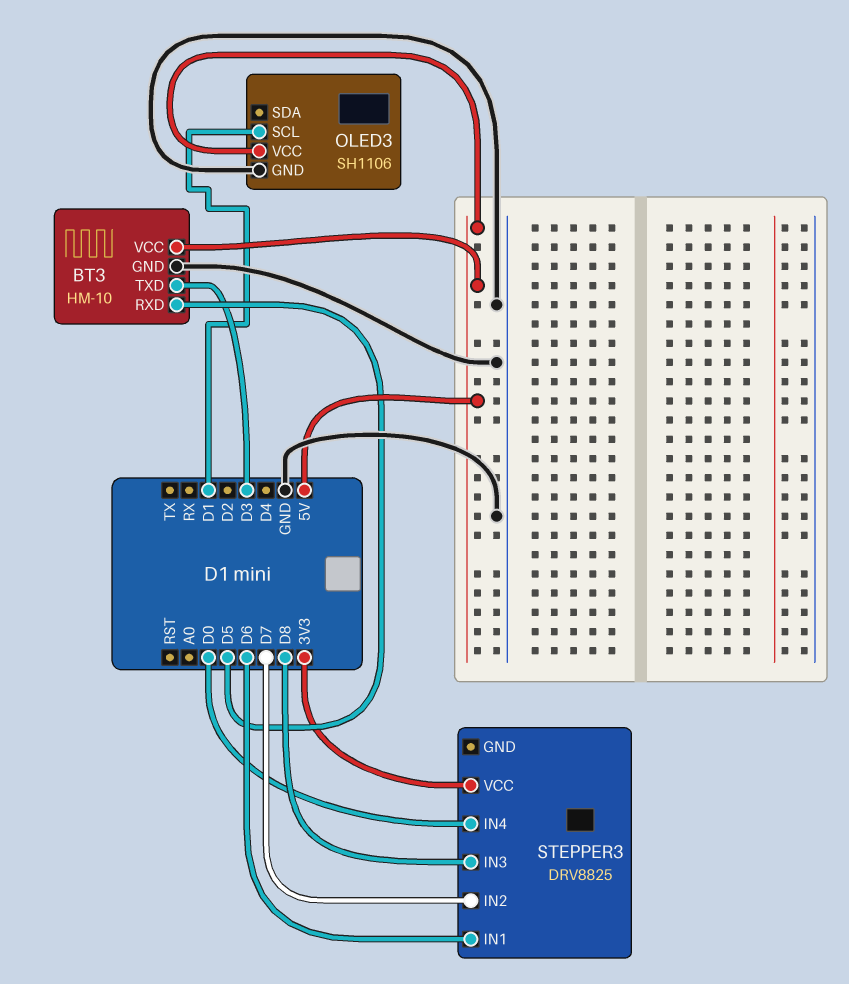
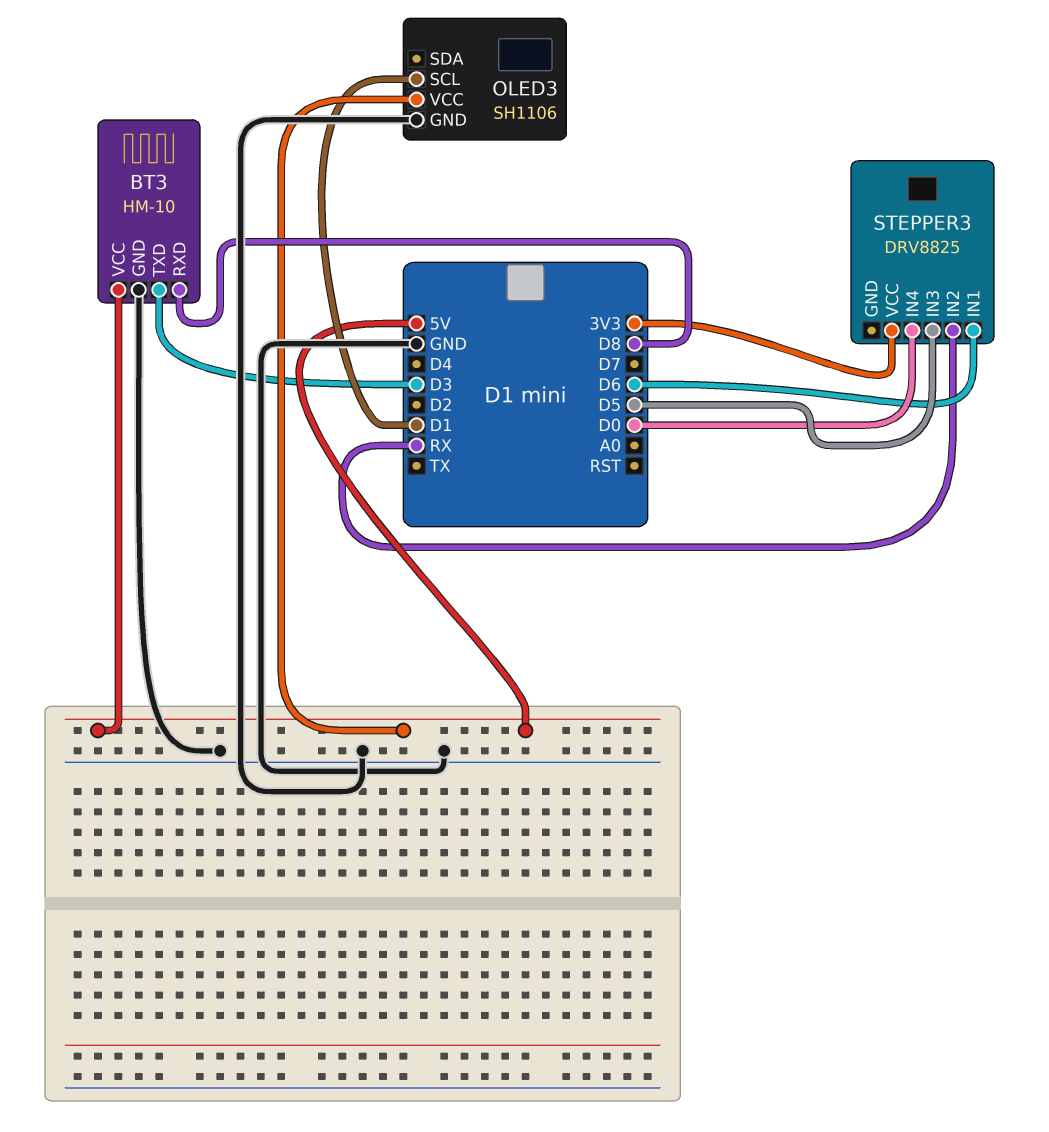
BT3 pin RXD: D5 -> D8
STEPPER3 pin IN2: D7 -> RX
STEPPER3 pin IN3: D8 -> D5

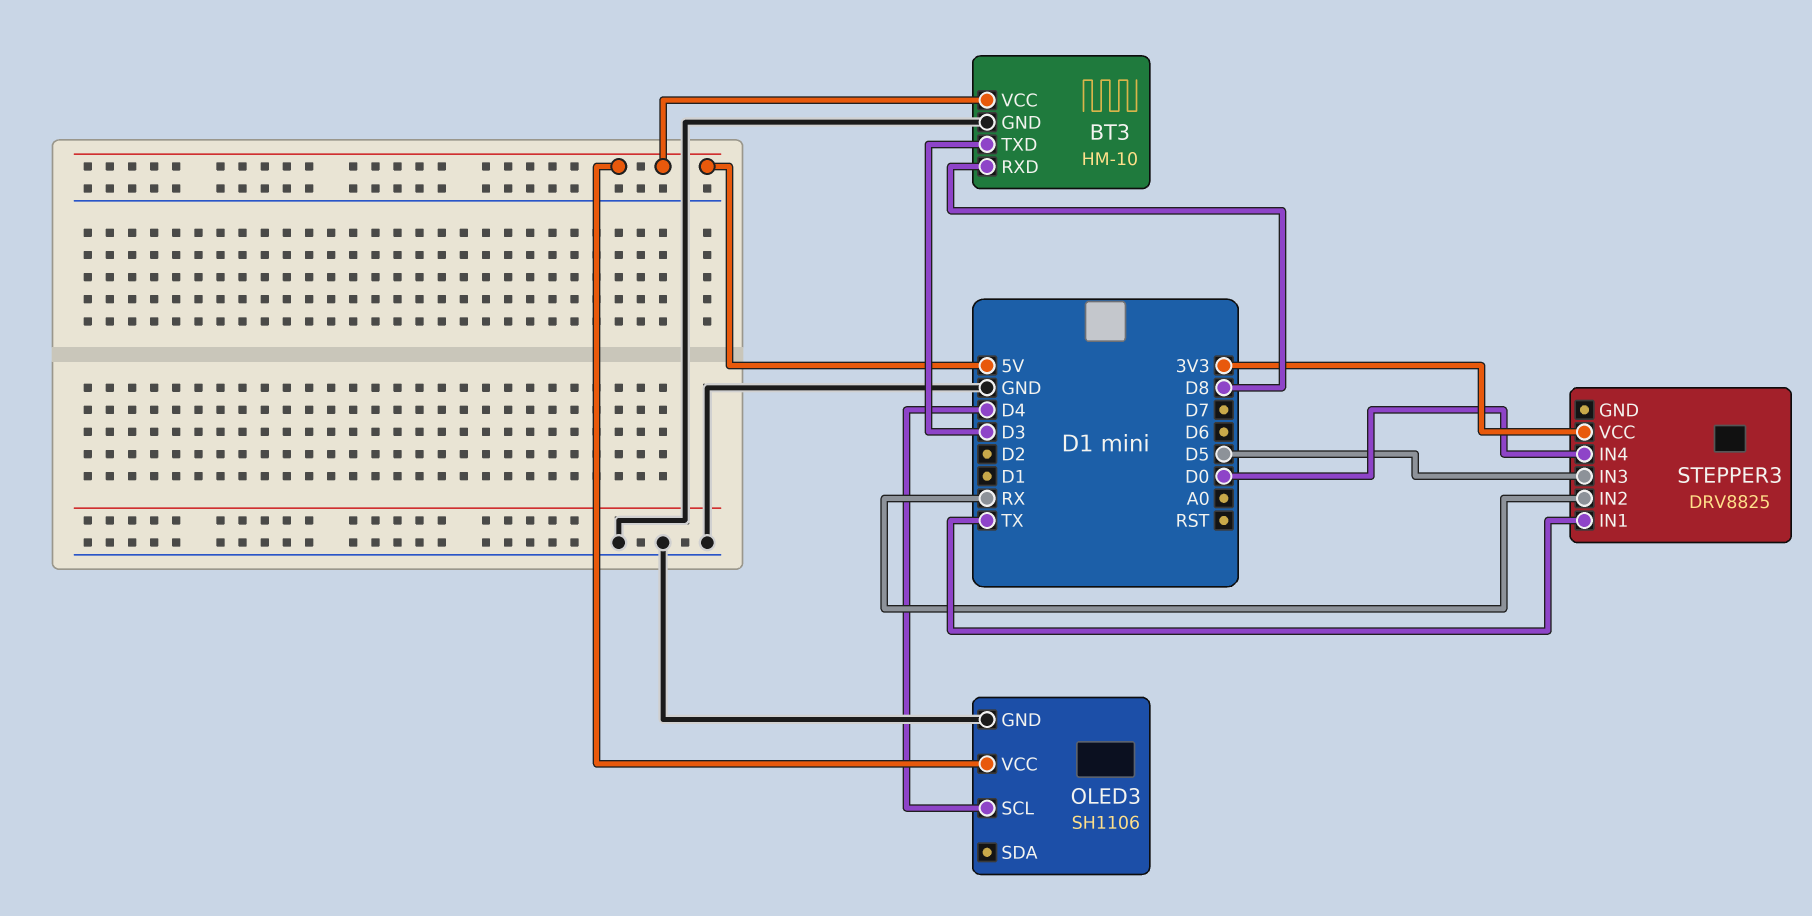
OLED3 pin SCL: D1 -> D4
STEPPER3 pin IN1: D6 -> TX

